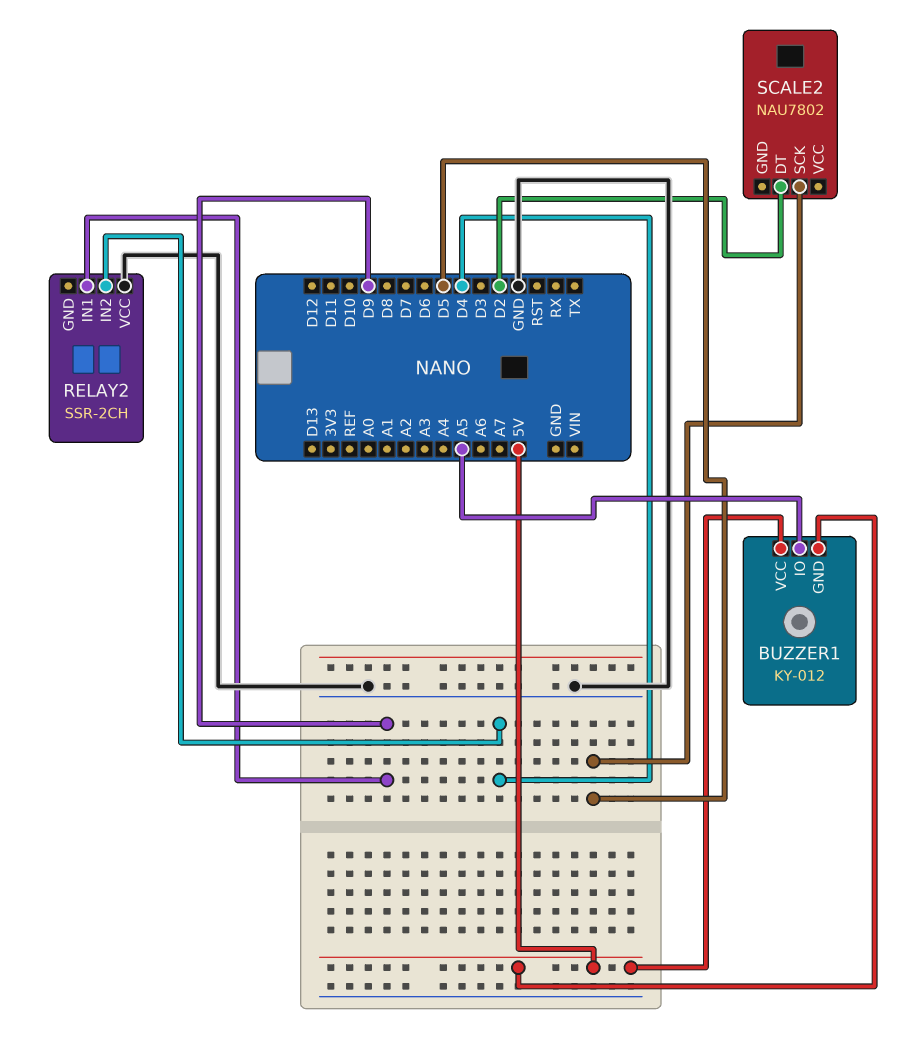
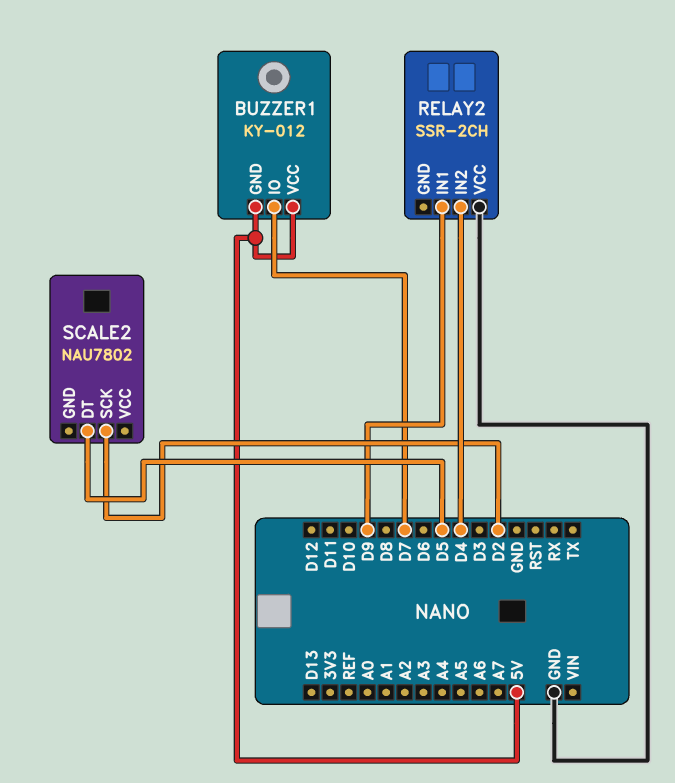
BUZZER1 pin IO: A5 -> D7
SCALE2 pin DT: D2 -> D5
SCALE2 pin SCK: D5 -> D2

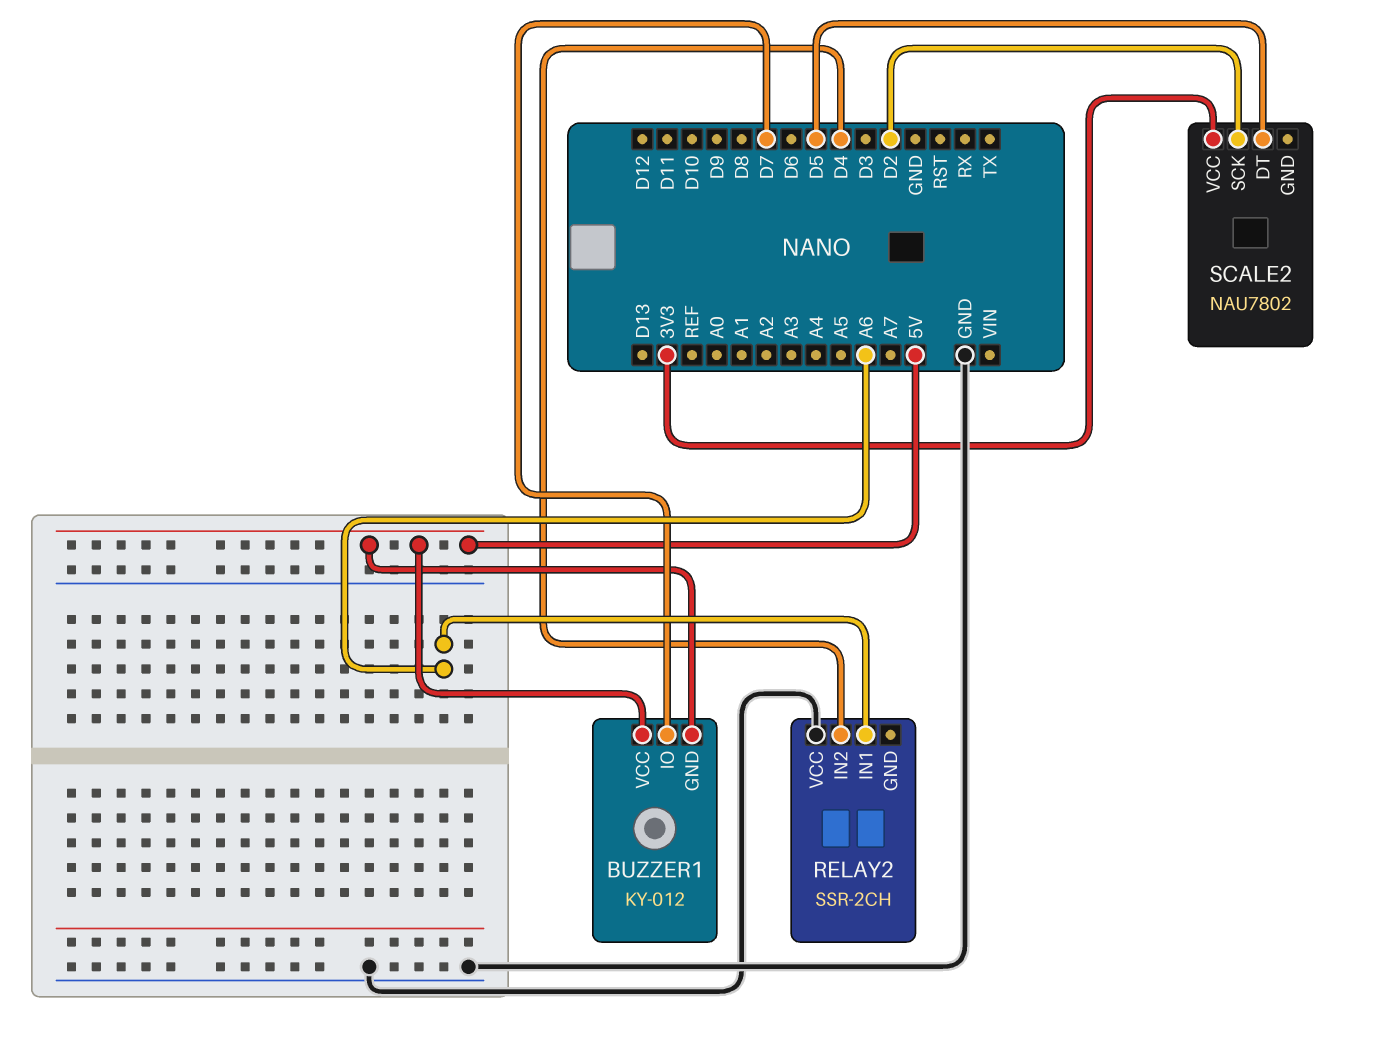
RELAY2 pin IN1: D9 -> A6
SCALE2 pin VCC: none -> 3V3

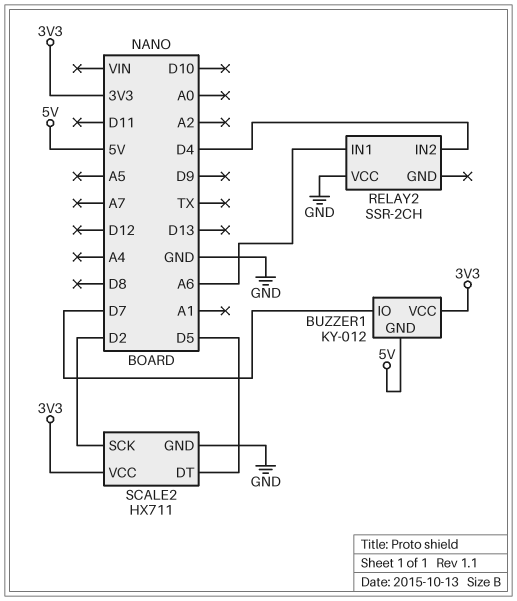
BUZZER1 pin VCC: 5V -> 3V3
SCALE2: NAU7802 -> HX711
SCALE2 pin GND: none -> GND

